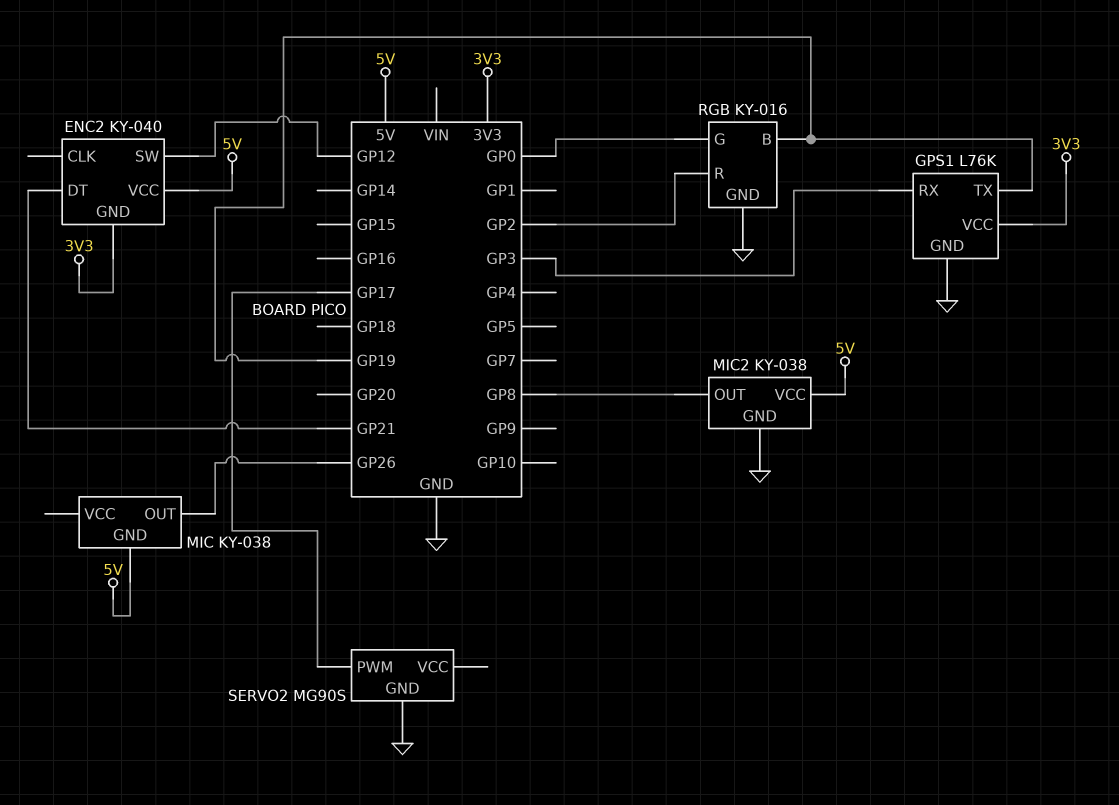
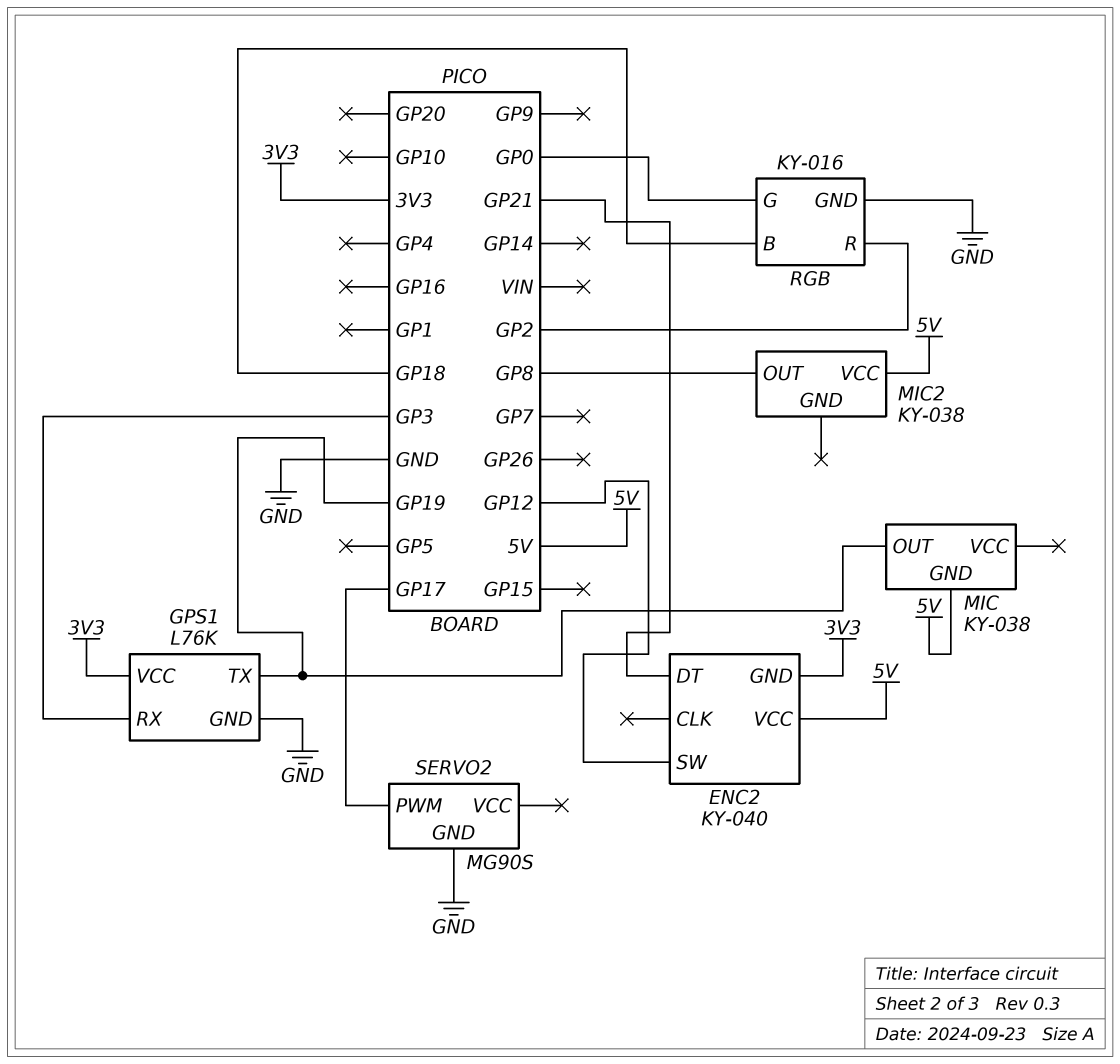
MIC pin OUT: GP26 -> GP19
MIC2 pin GND: GND -> none
RGB pin B: GP19 -> GP18

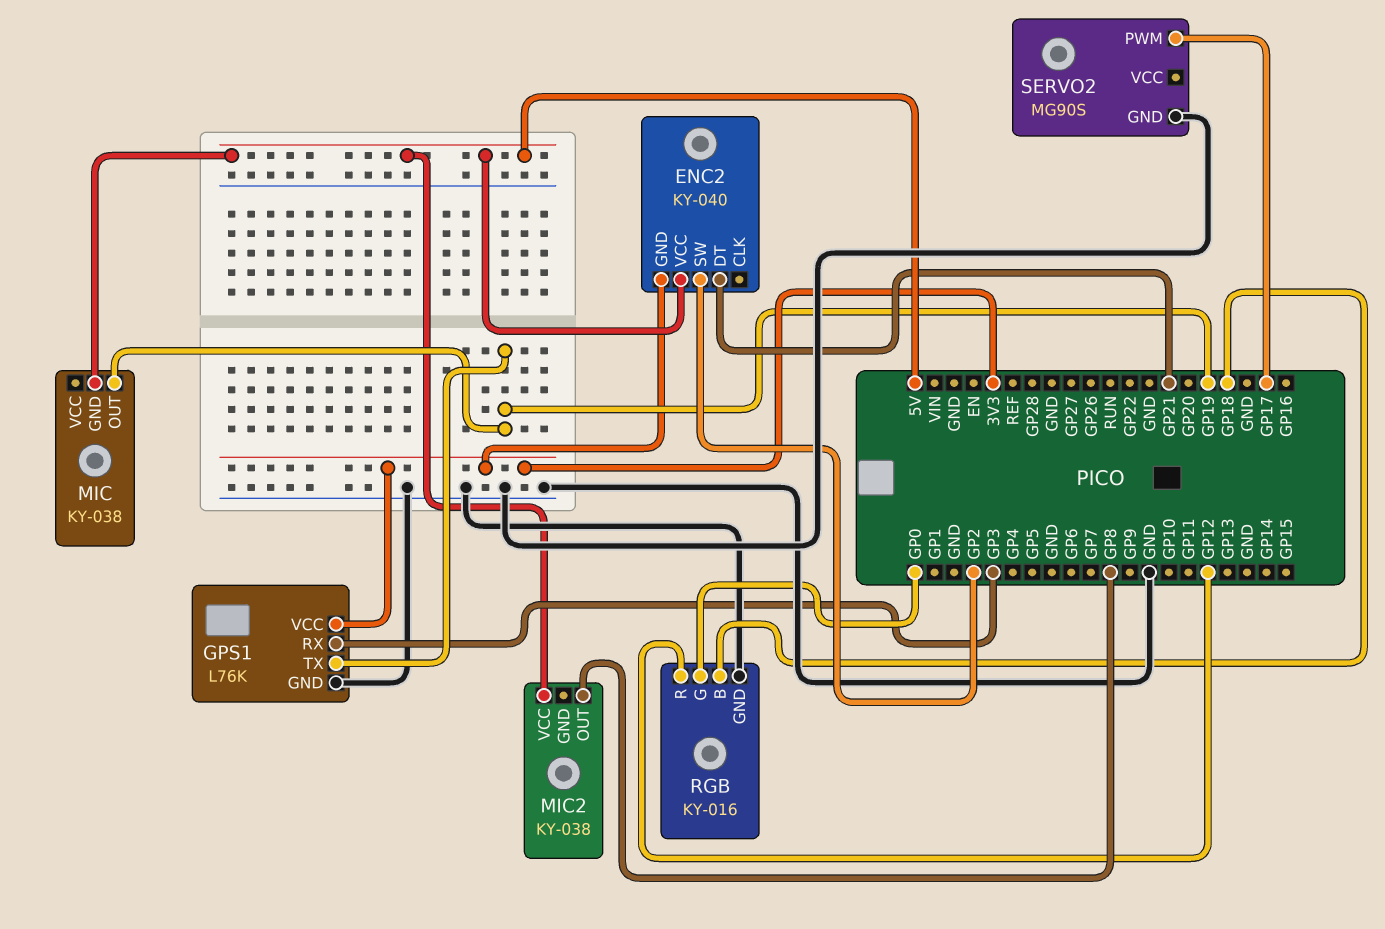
ENC2 pin SW: GP12 -> GP2
RGB pin R: GP2 -> GP12

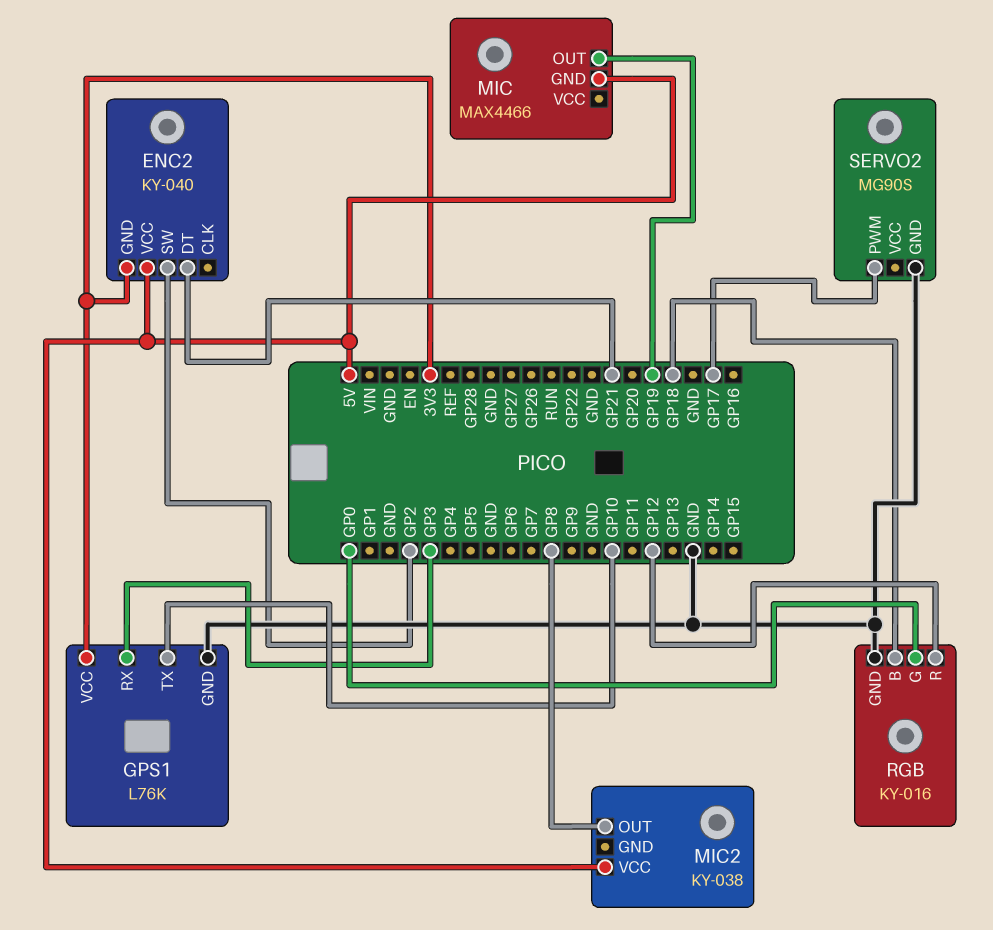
GPS1 pin TX: GP19 -> GP10
MIC: KY-038 -> MAX4466

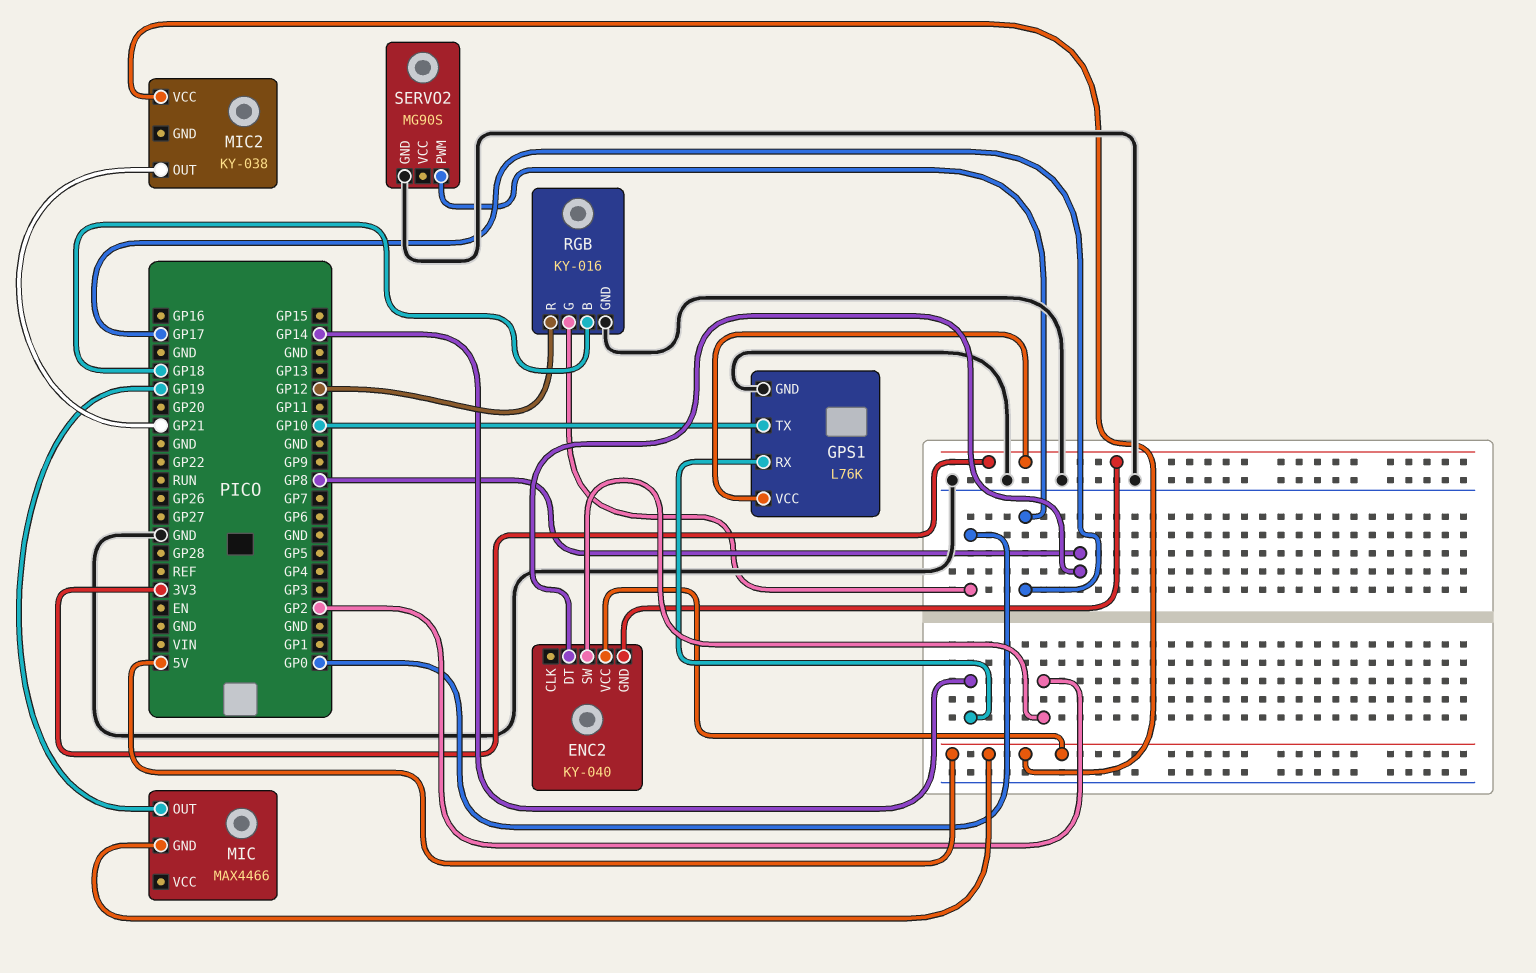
ENC2 pin DT: GP21 -> GP8
GPS1 pin RX: GP3 -> GP14
MIC2 pin OUT: GP8 -> GP21

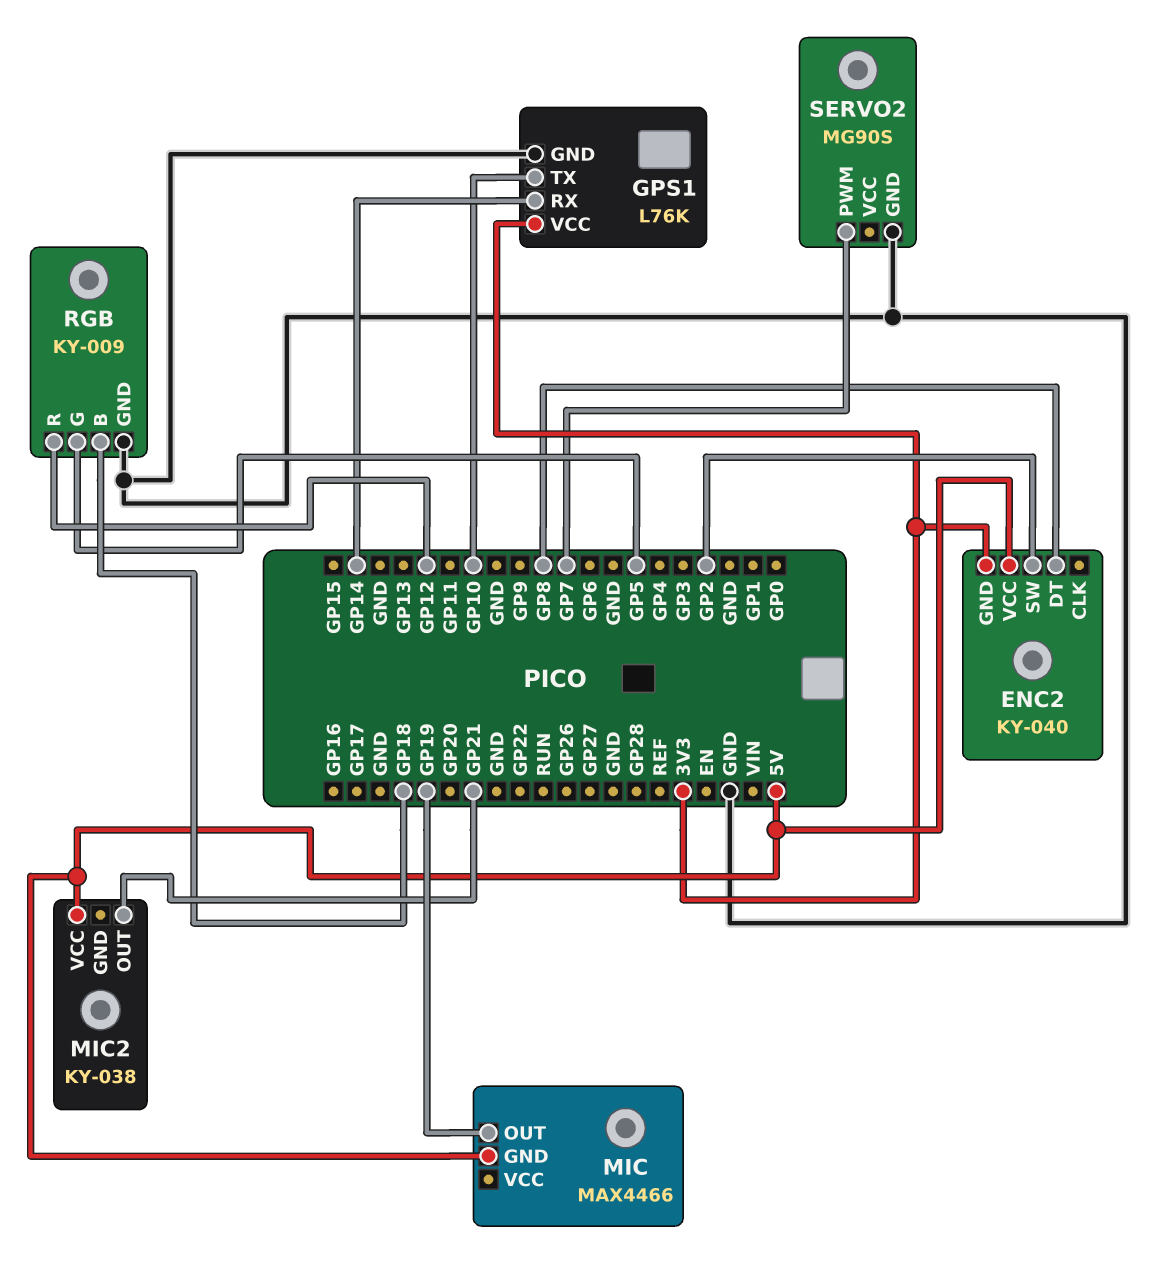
RGB: KY-016 -> KY-009
RGB pin G: GP0 -> GP5
SERVO2 pin PWM: GP17 -> GP7

